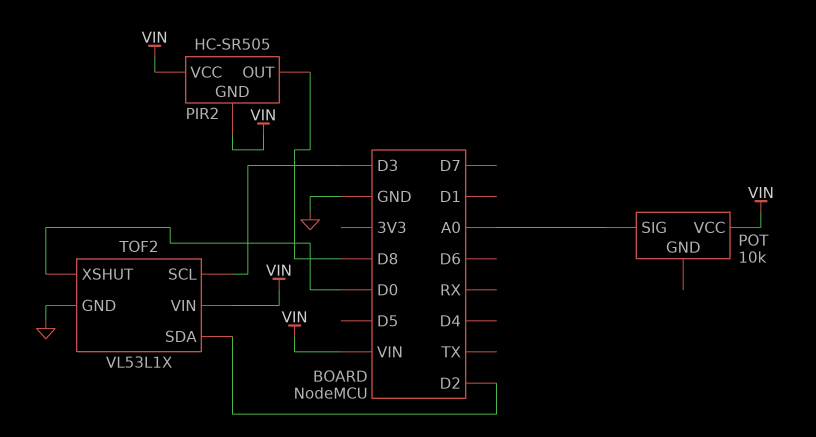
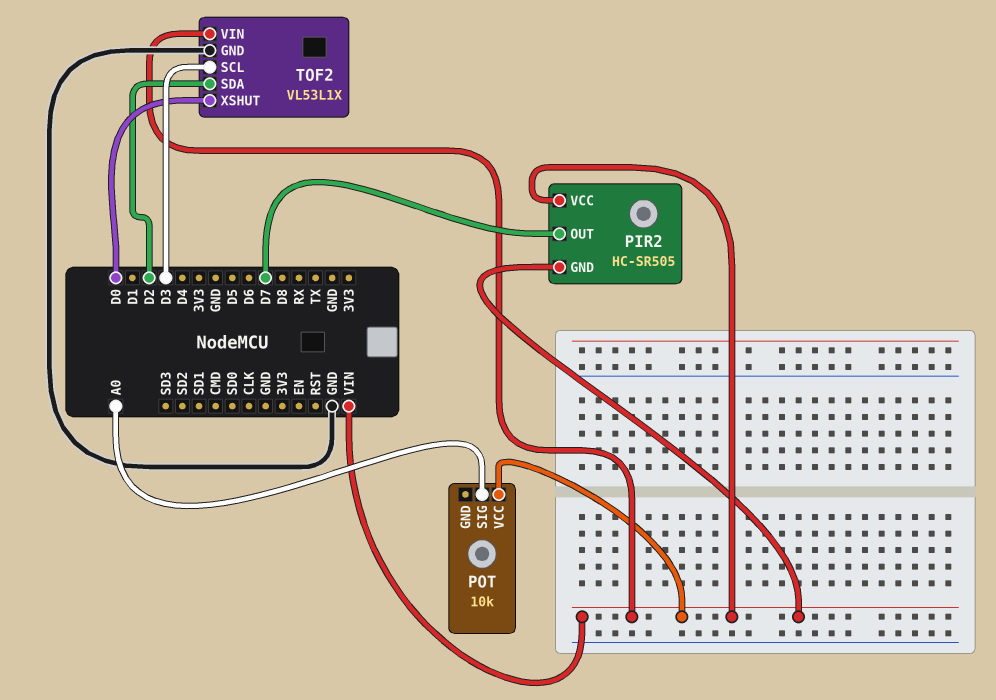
PIR2 pin OUT: D8 -> D7

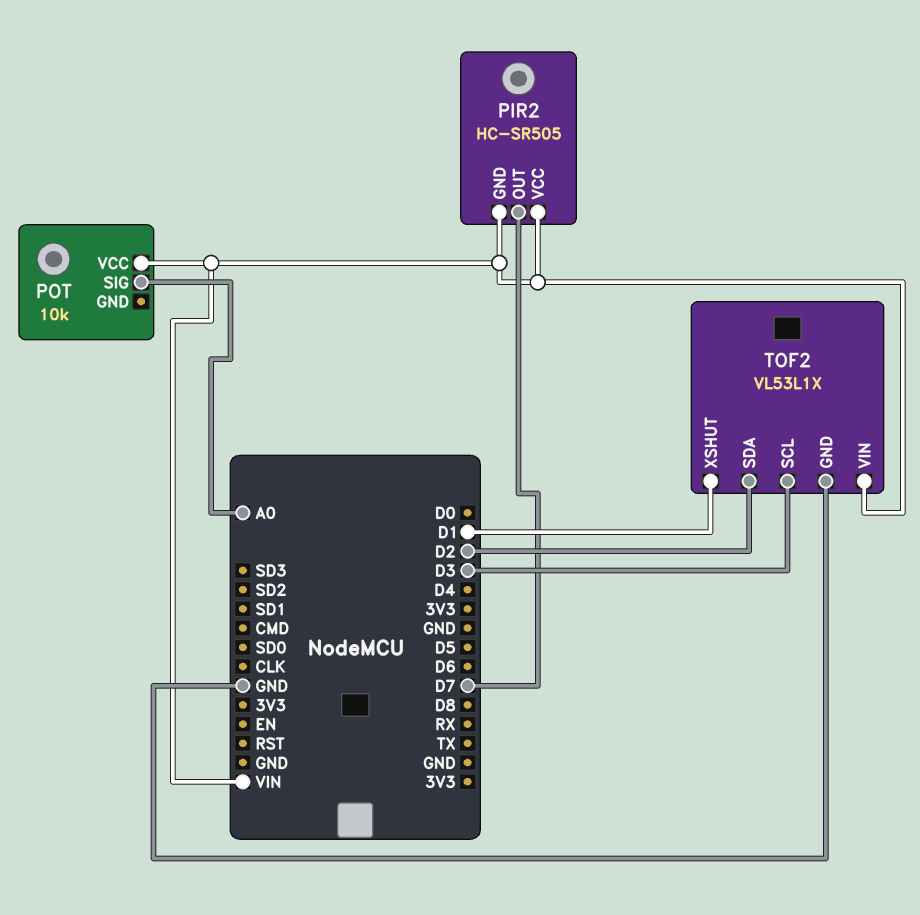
TOF2 pin XSHUT: D0 -> D1

